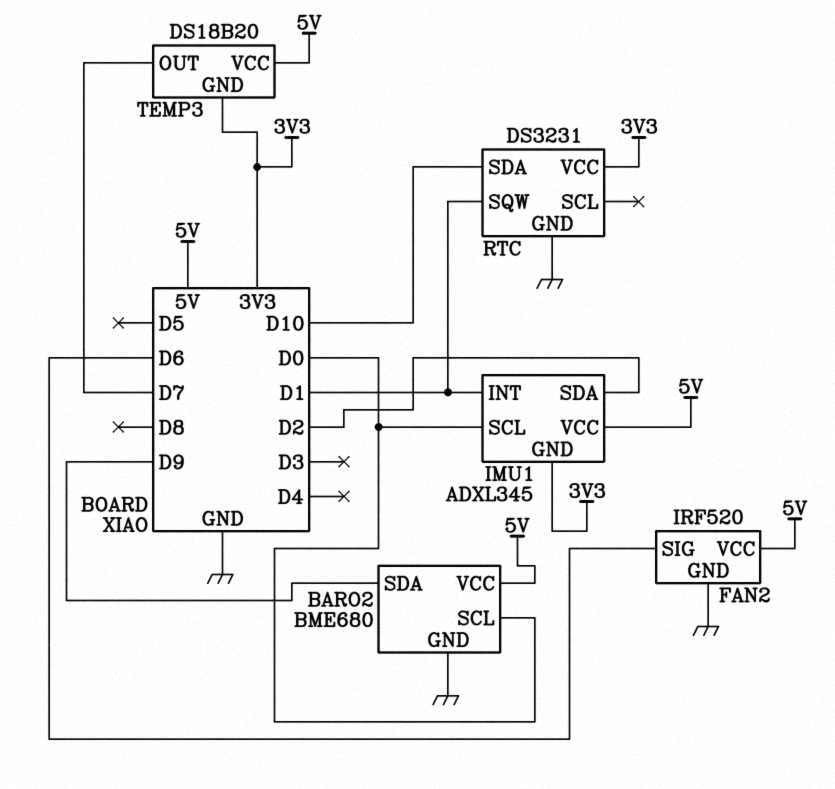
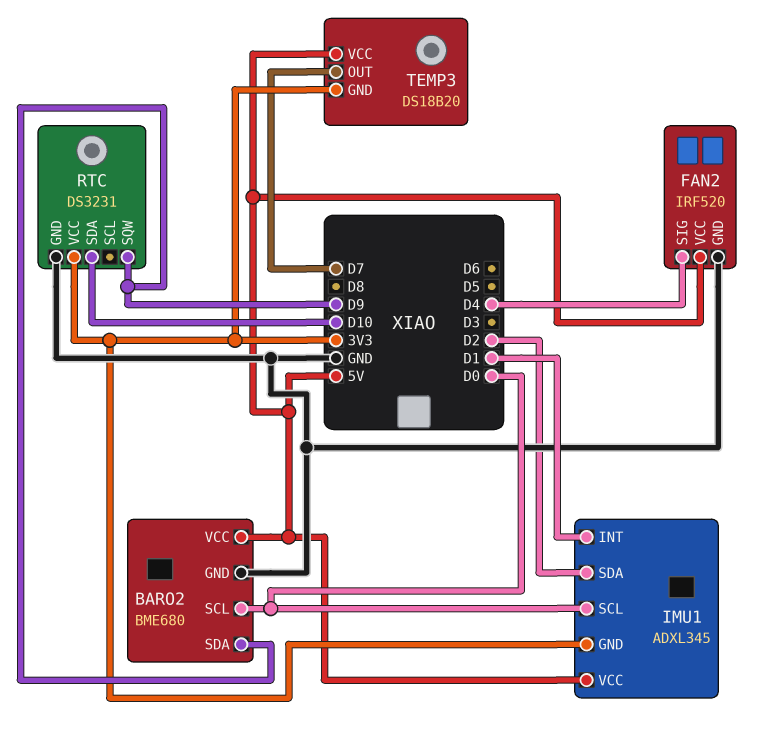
FAN2 pin SIG: D6 -> D4
RTC pin SQW: D1 -> D9

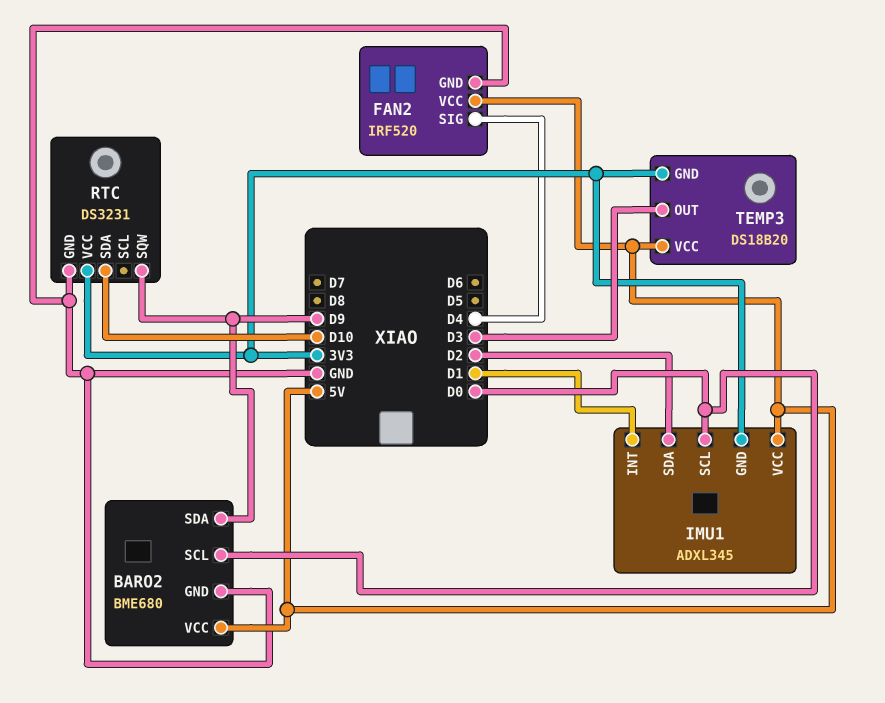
TEMP3 pin OUT: D7 -> D3

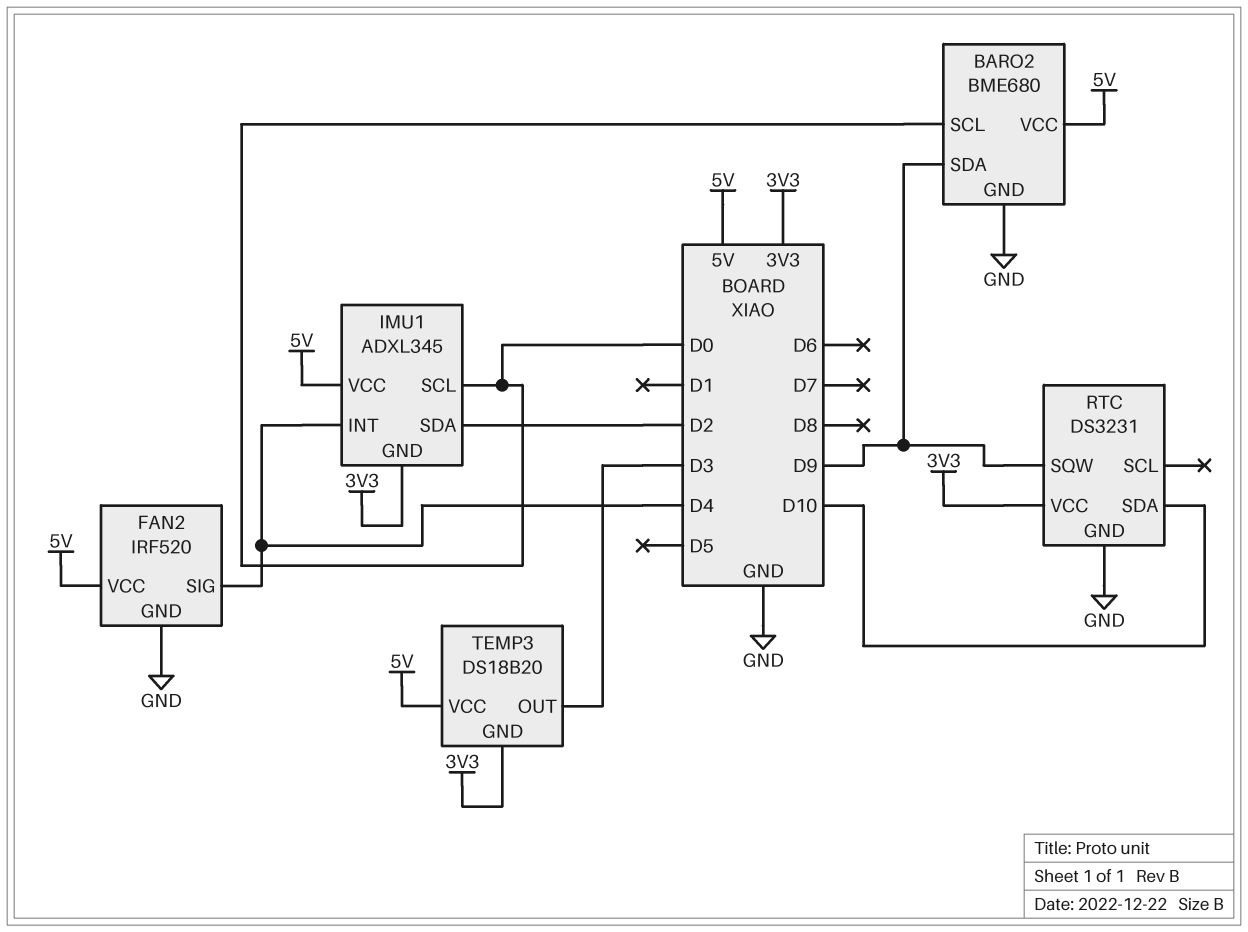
IMU1 pin INT: D1 -> D4

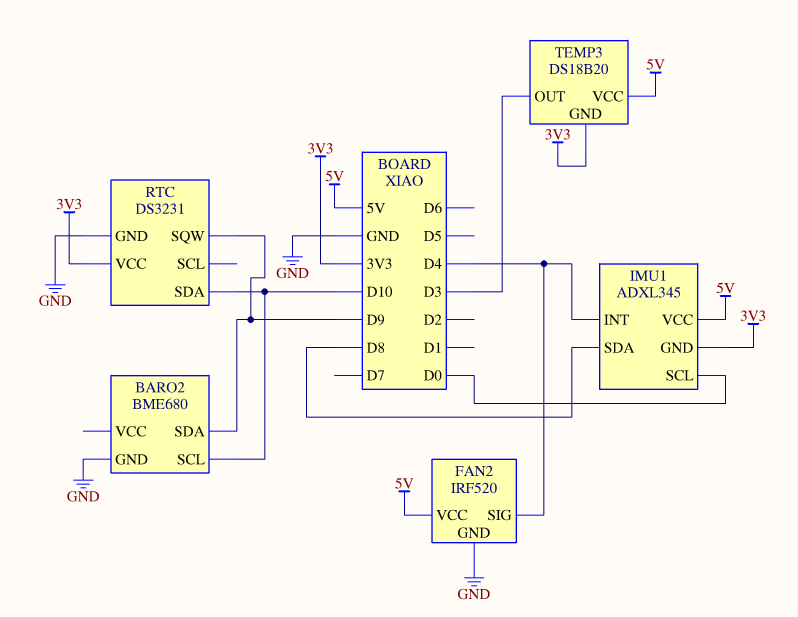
BARO2 pin SCL: D0 -> D10
BARO2 pin VCC: 5V -> none
IMU1 pin SDA: D2 -> D8

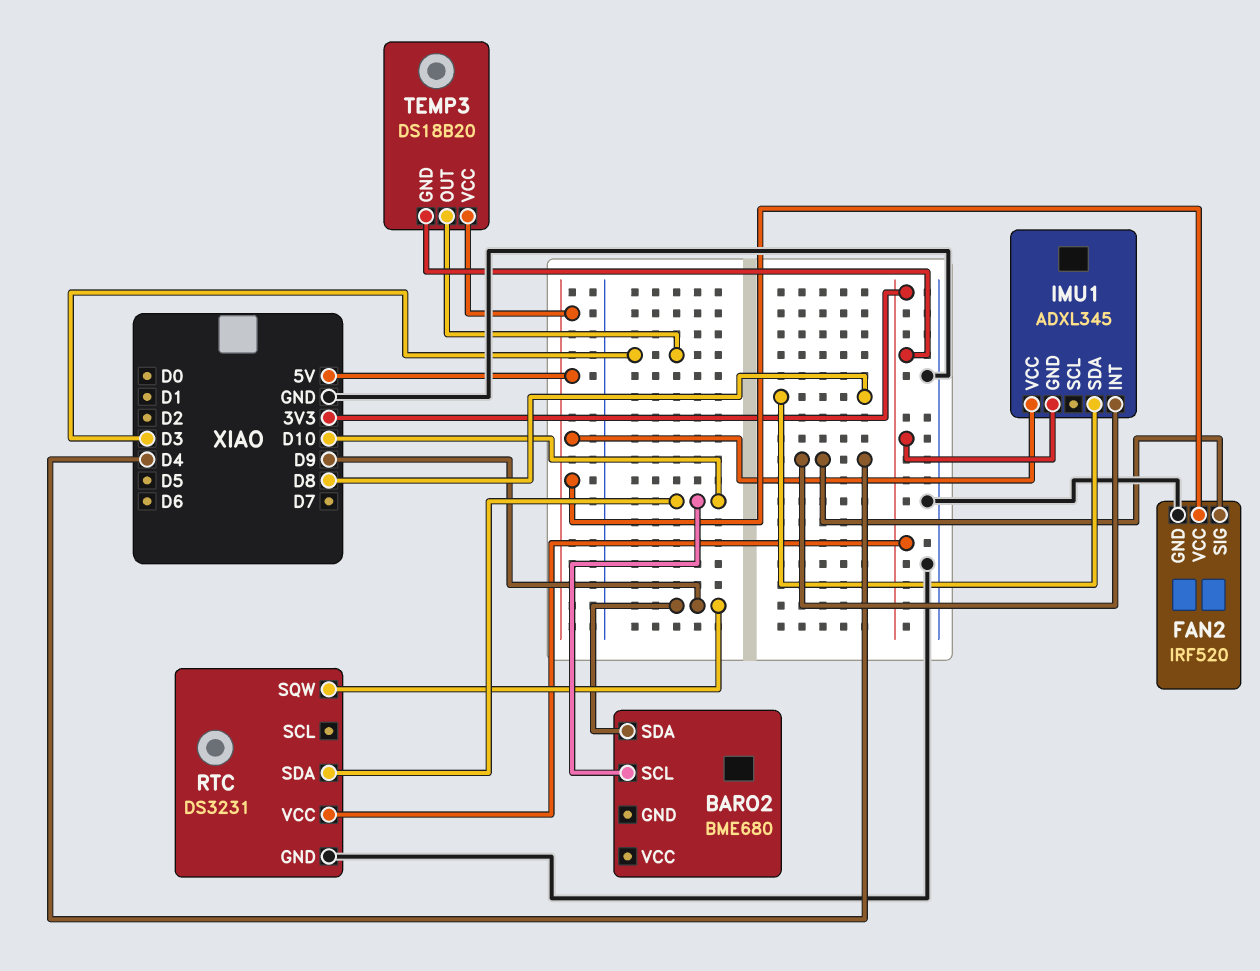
BARO2 pin GND: GND -> none
IMU1 pin SCL: D0 -> none

